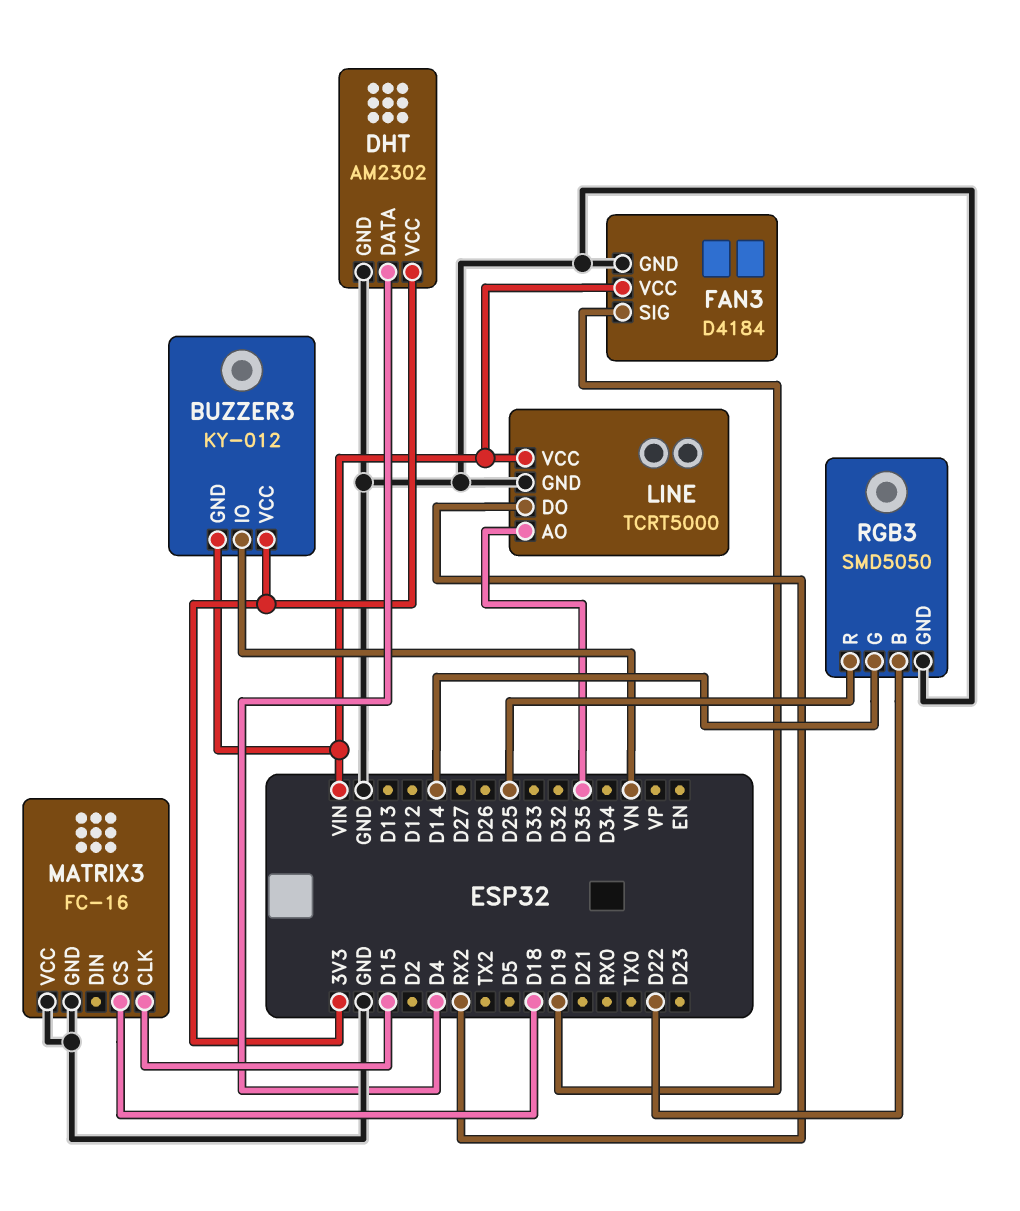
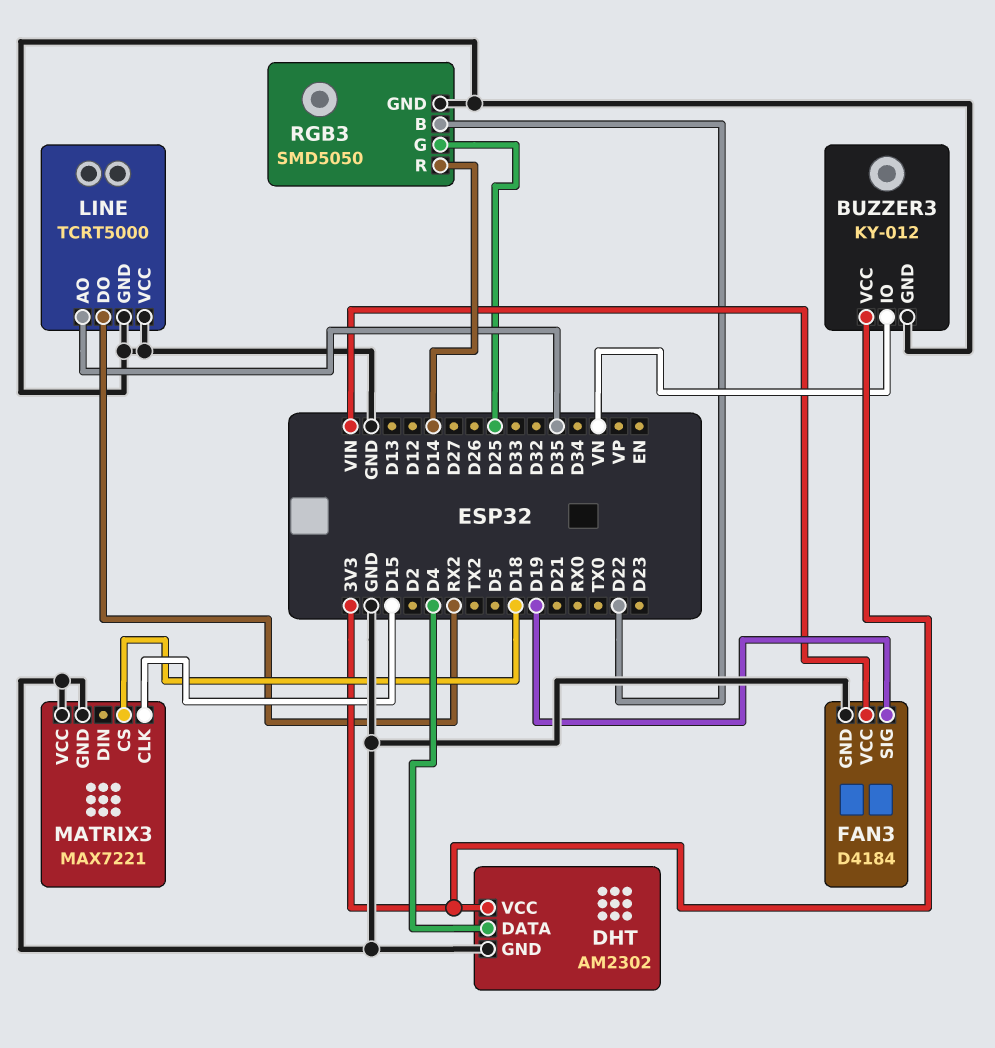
BUZZER3 pin GND: VIN -> GND
LINE pin VCC: VIN -> GND
MATRIX3: FC-16 -> MAX7221
RGB3 pin G: D14 -> D25
RGB3 pin R: D25 -> D14

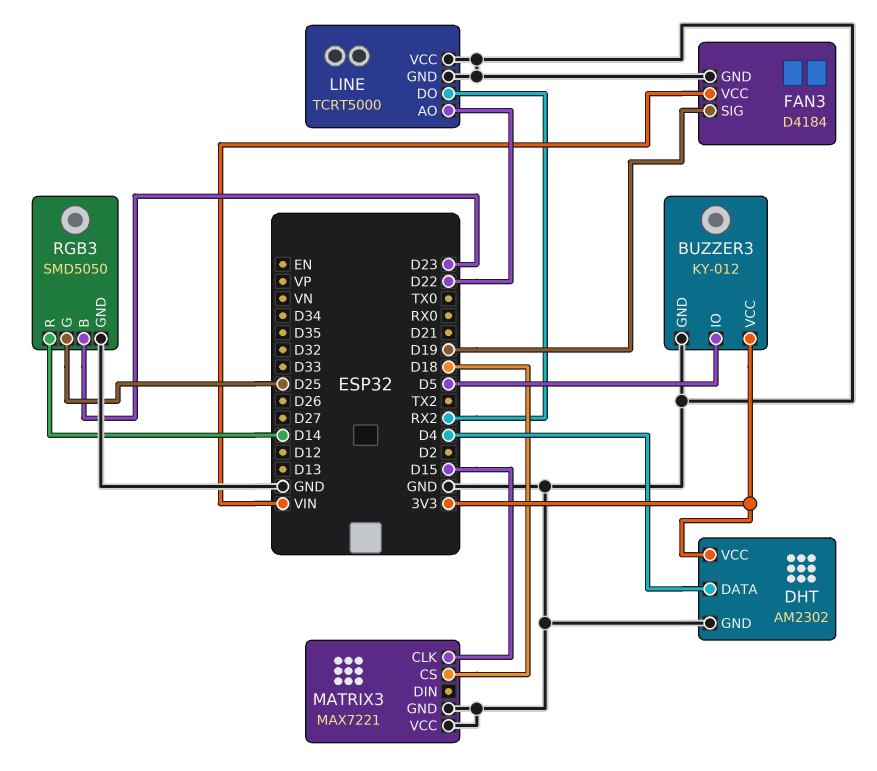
BUZZER3 pin IO: VN -> D5
LINE pin AO: D35 -> D22
RGB3 pin B: D22 -> D23

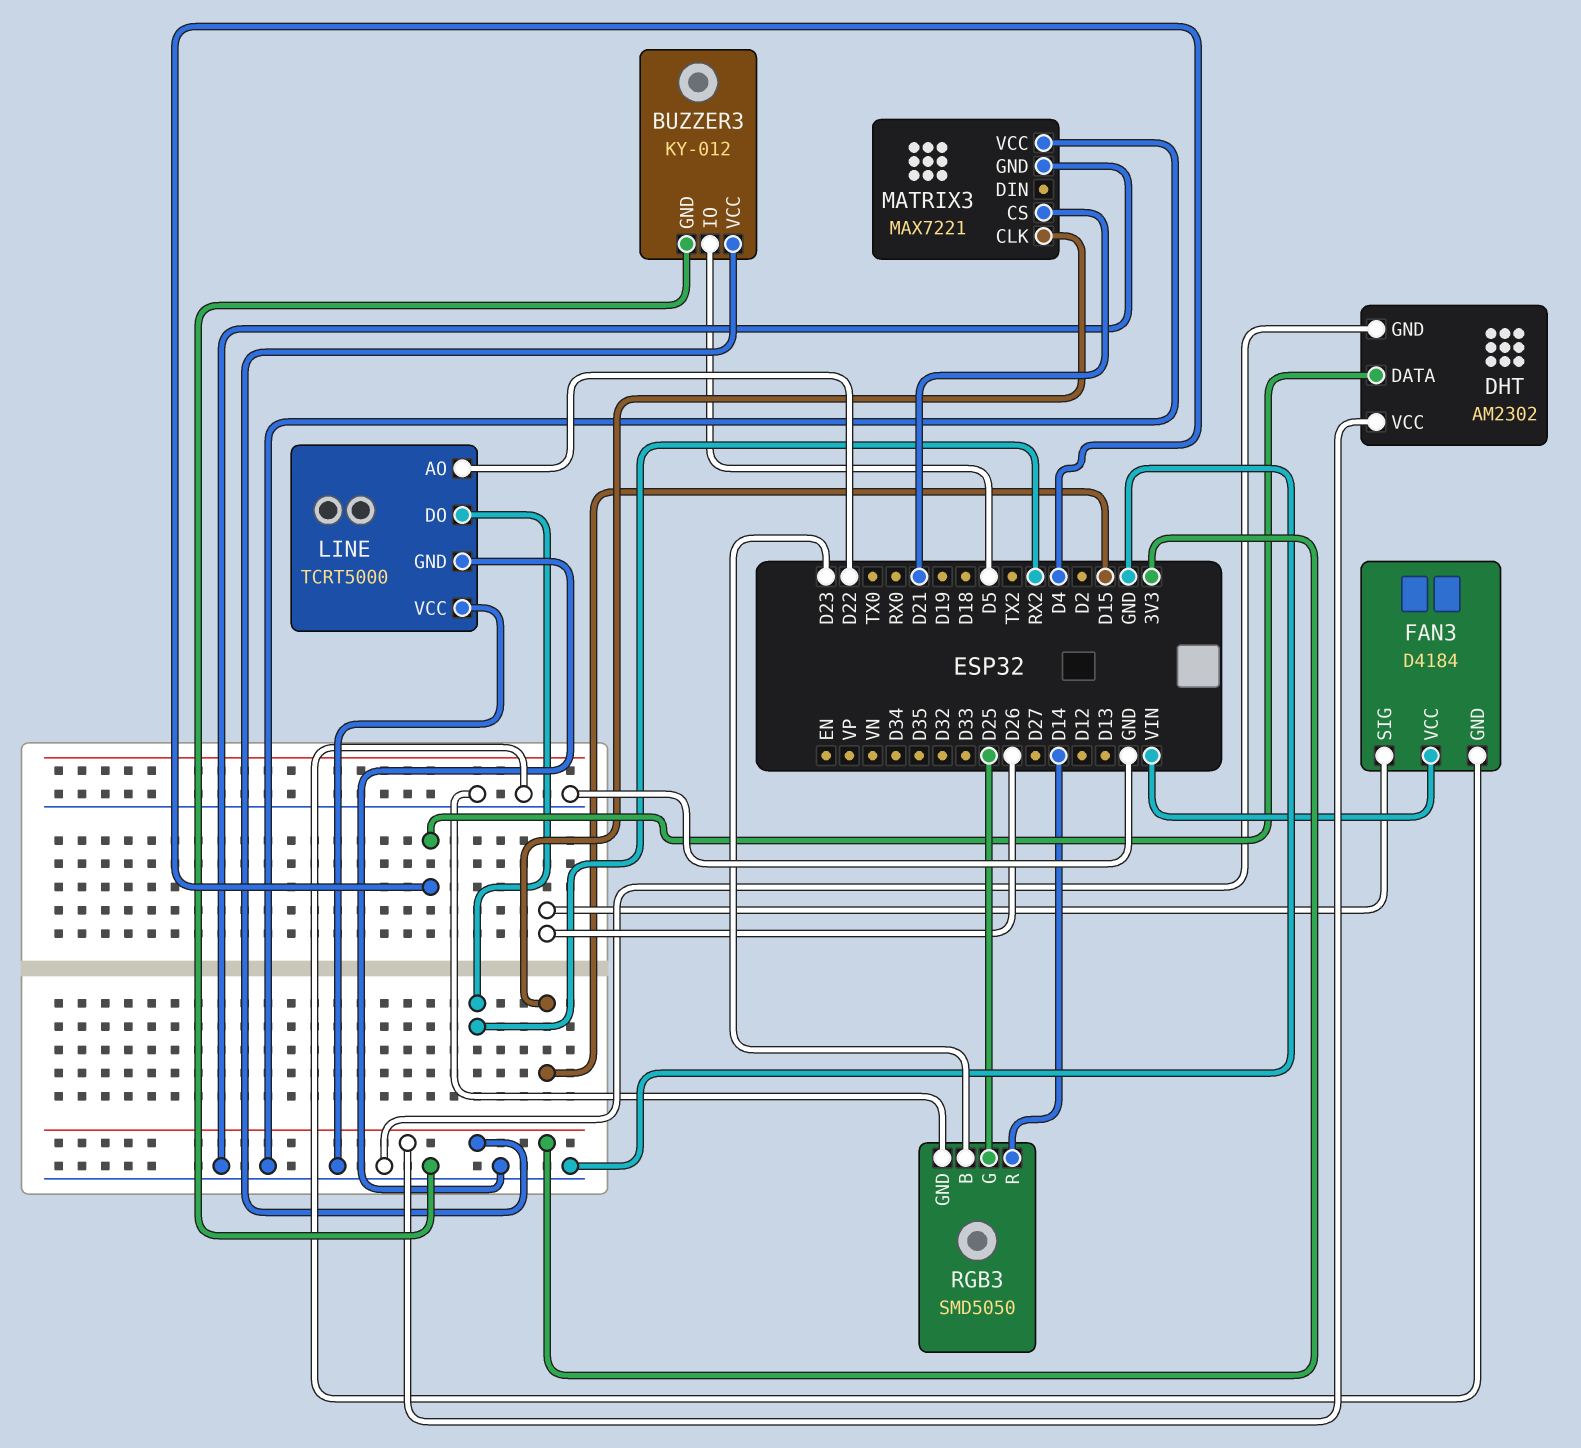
FAN3 pin SIG: D19 -> D26
MATRIX3 pin CS: D18 -> D21

